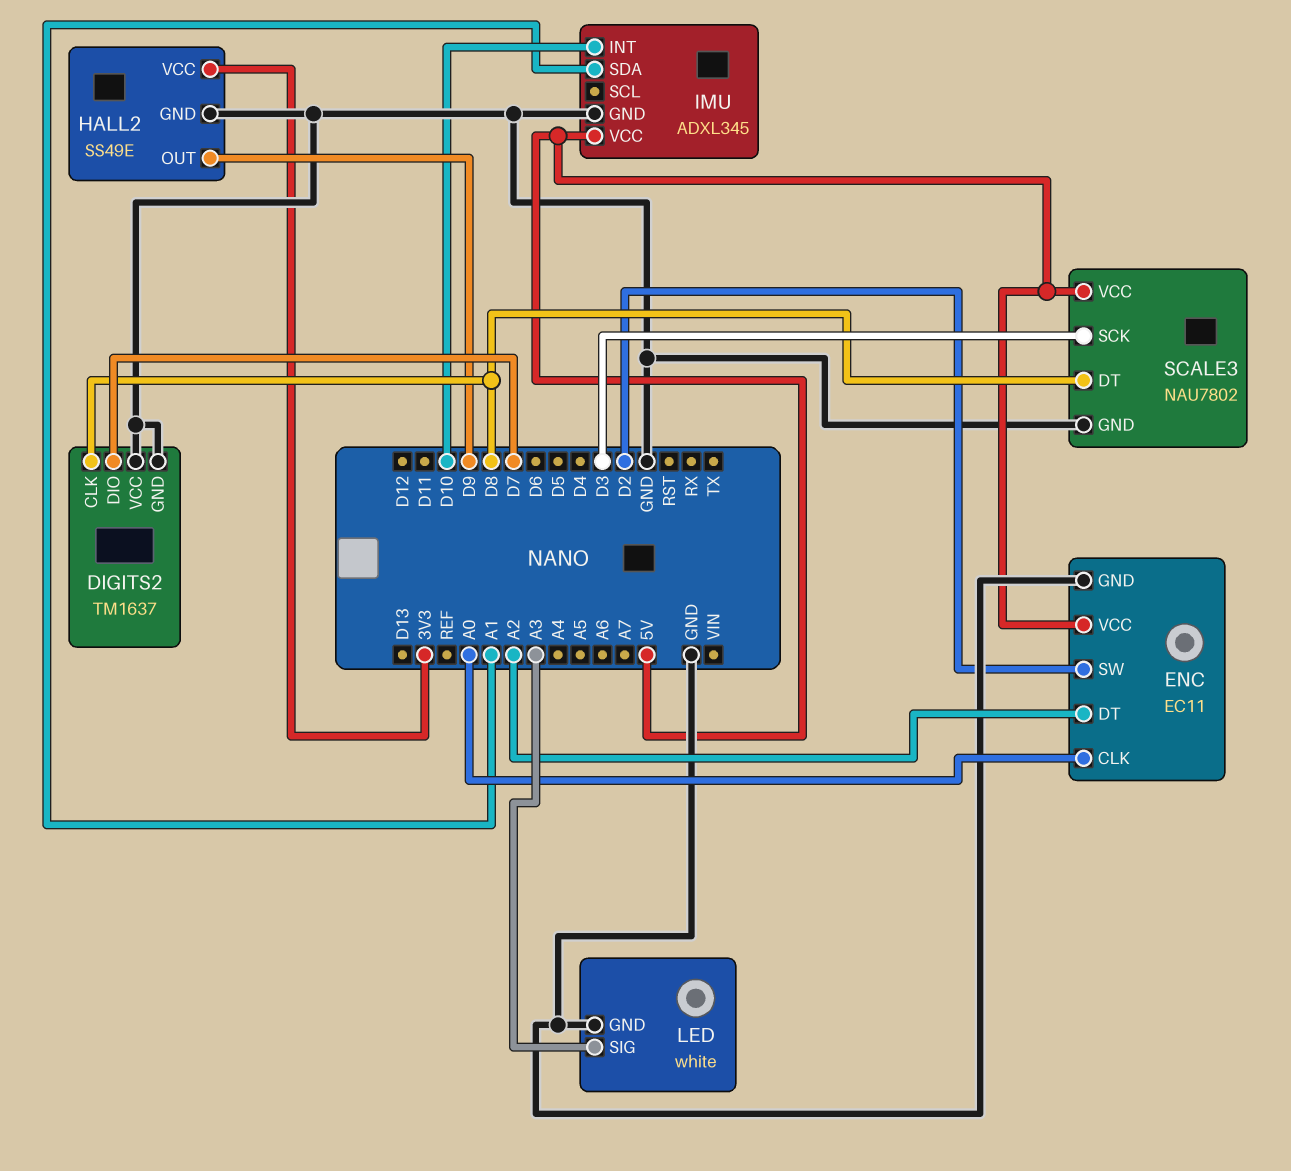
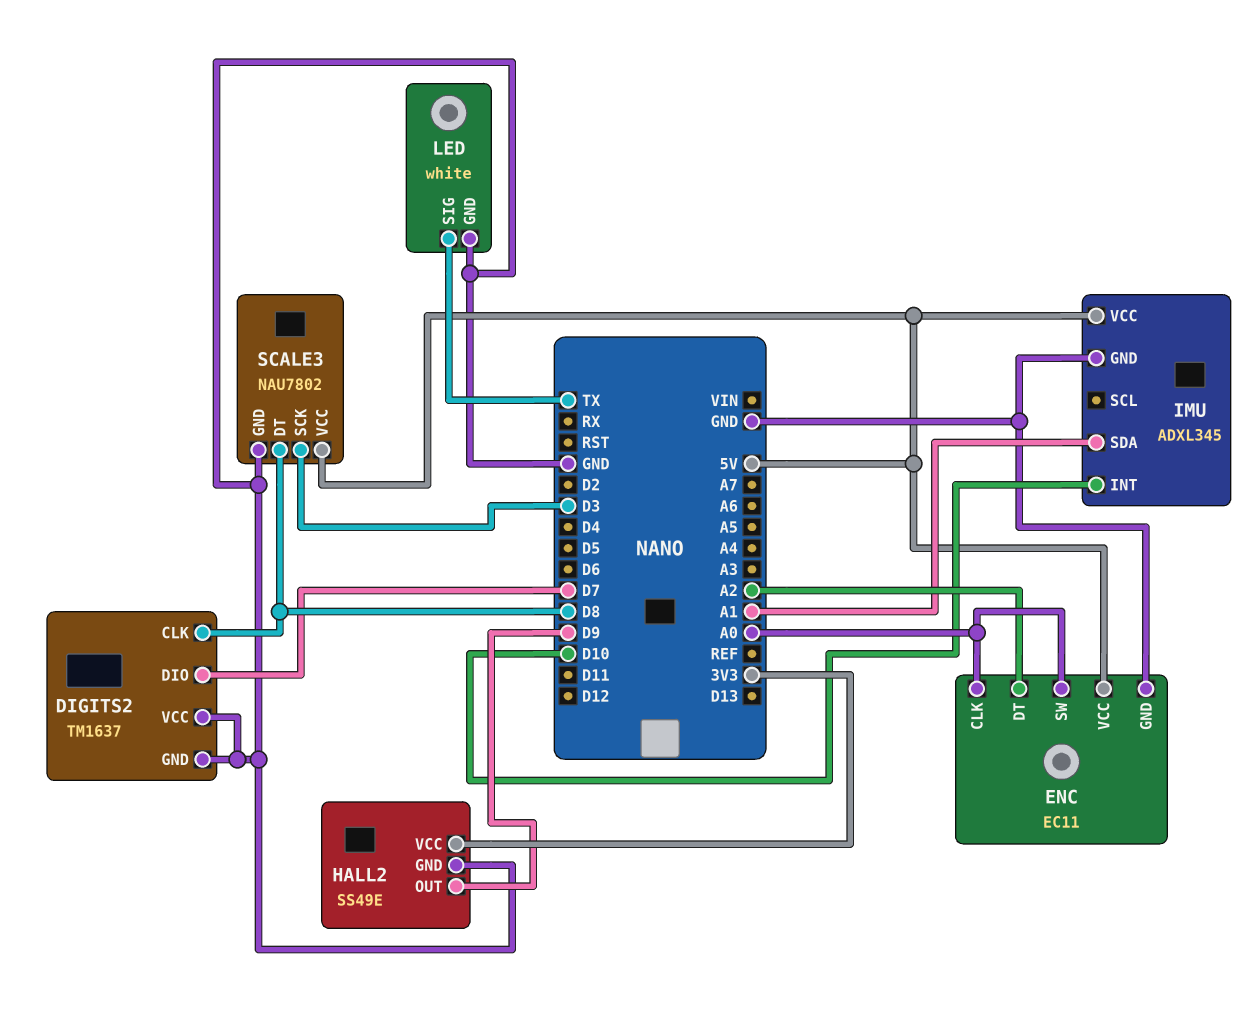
ENC pin SW: D2 -> A0
LED pin SIG: A3 -> TX

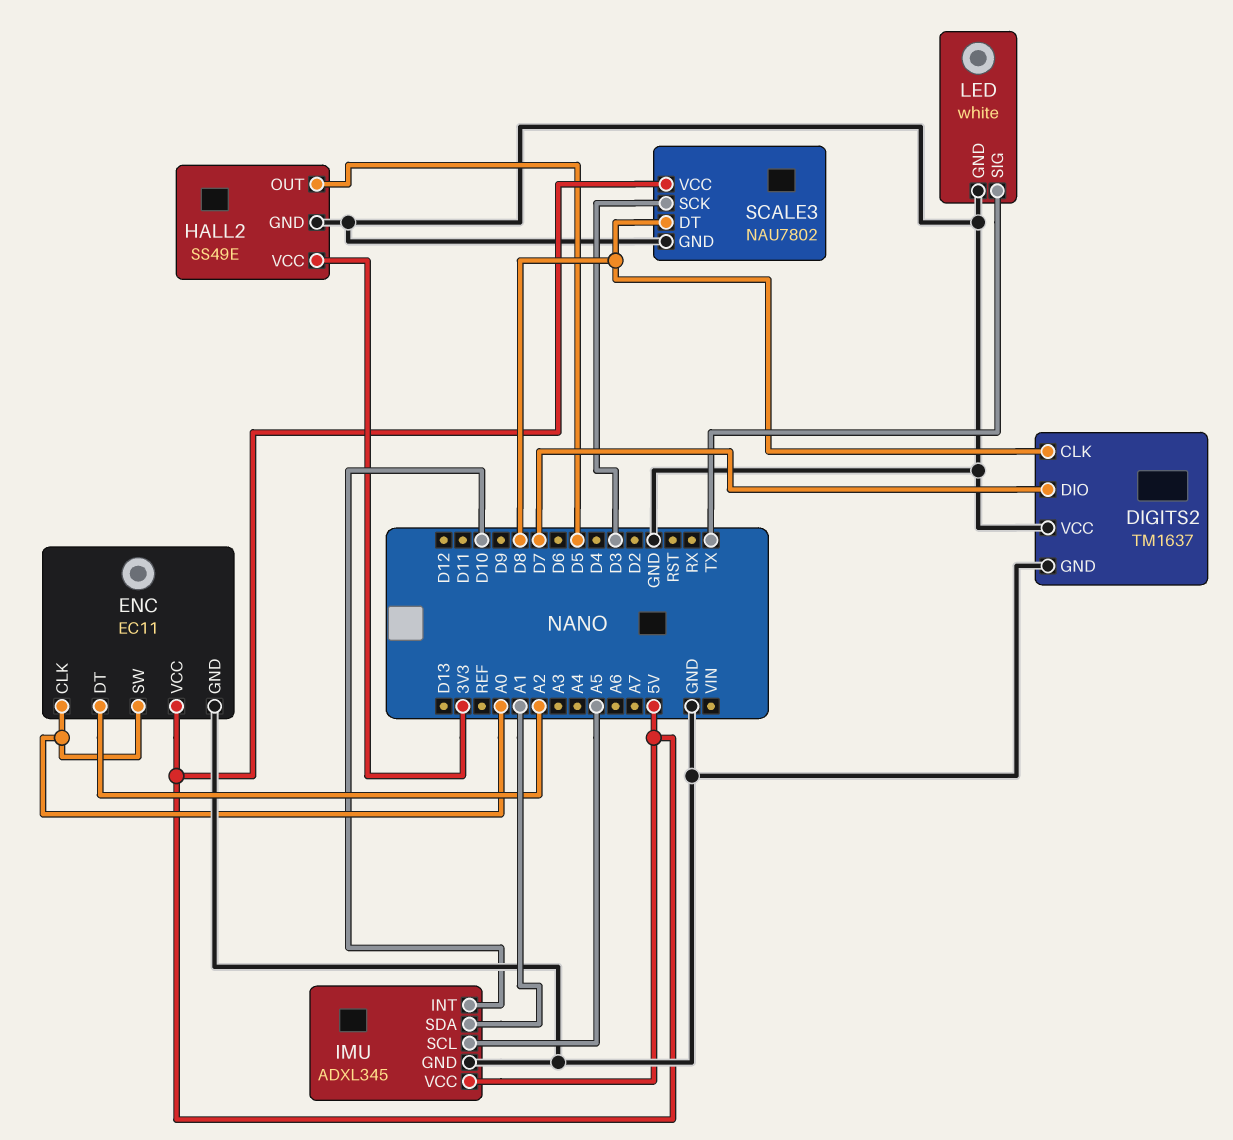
HALL2 pin OUT: D9 -> D5
IMU pin SCL: none -> A5

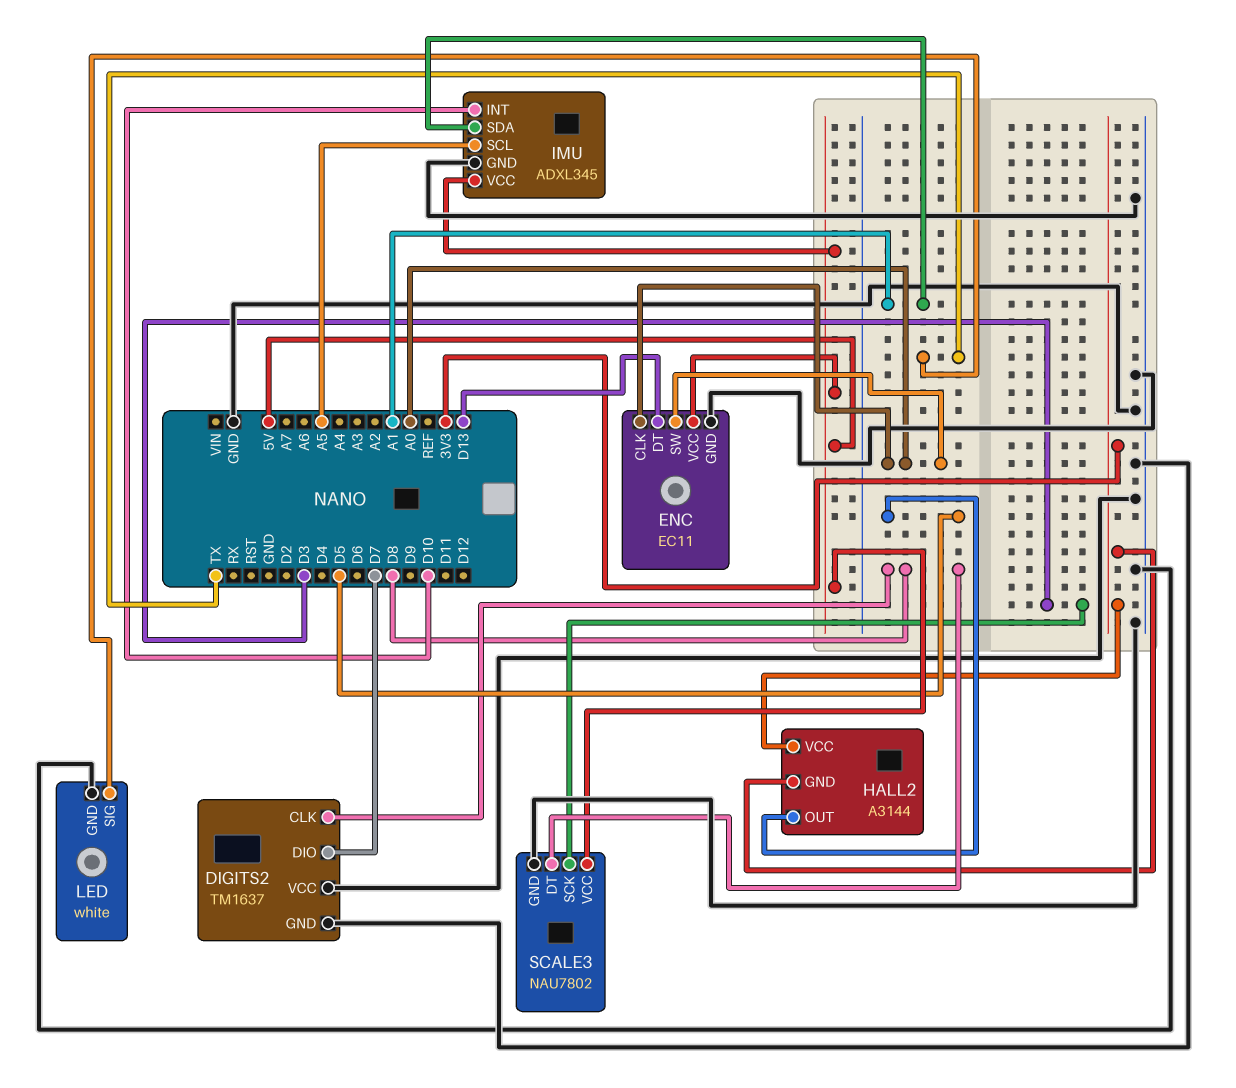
ENC pin DT: A2 -> D13
HALL2: SS49E -> A3144
HALL2 pin GND: GND -> 3V3

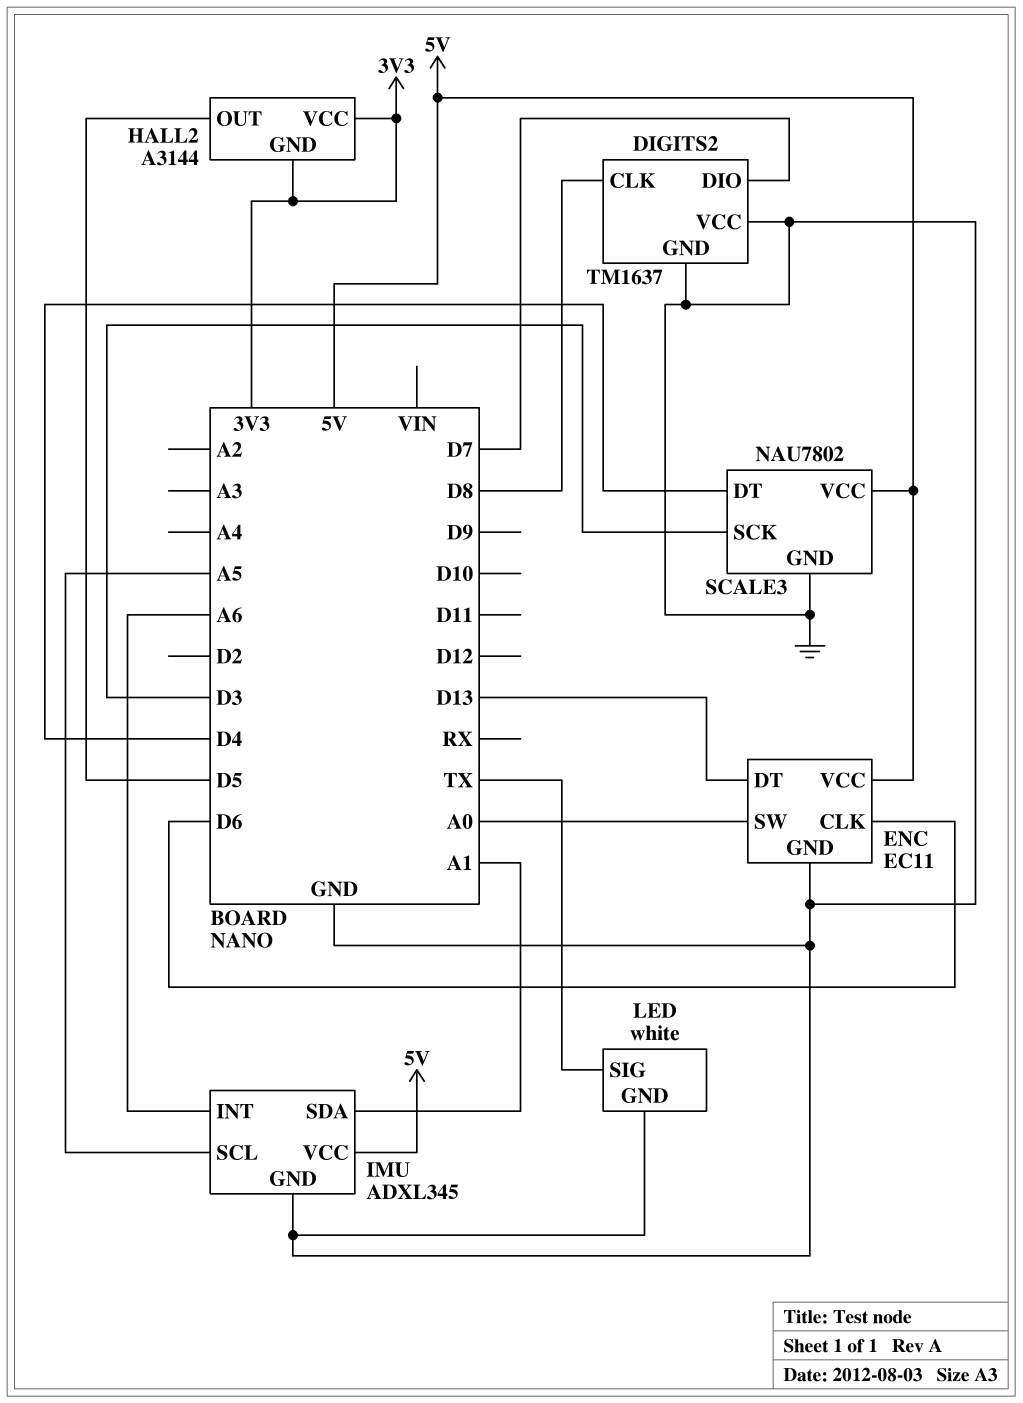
ENC pin CLK: A0 -> D6
IMU pin INT: D10 -> A6
SCALE3 pin DT: D8 -> D4

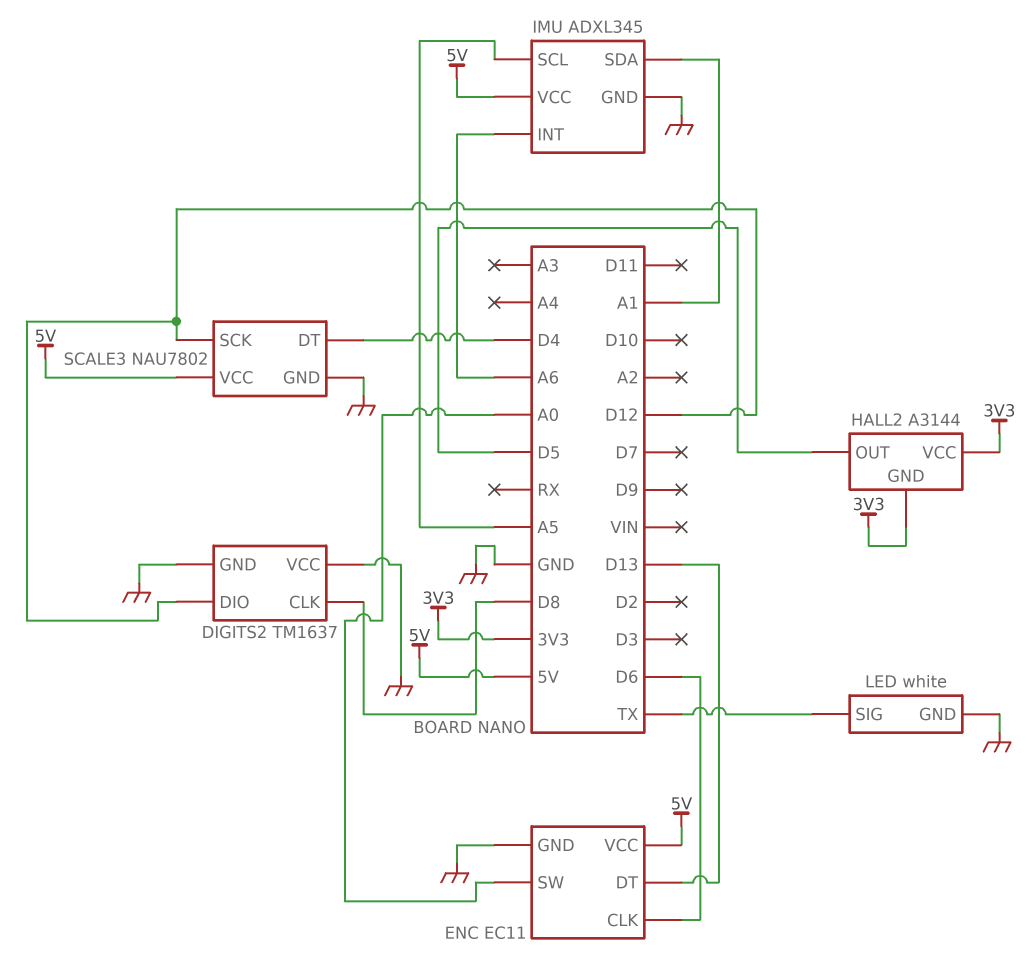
DIGITS2 pin DIO: D7 -> D12
SCALE3 pin SCK: D3 -> D12

